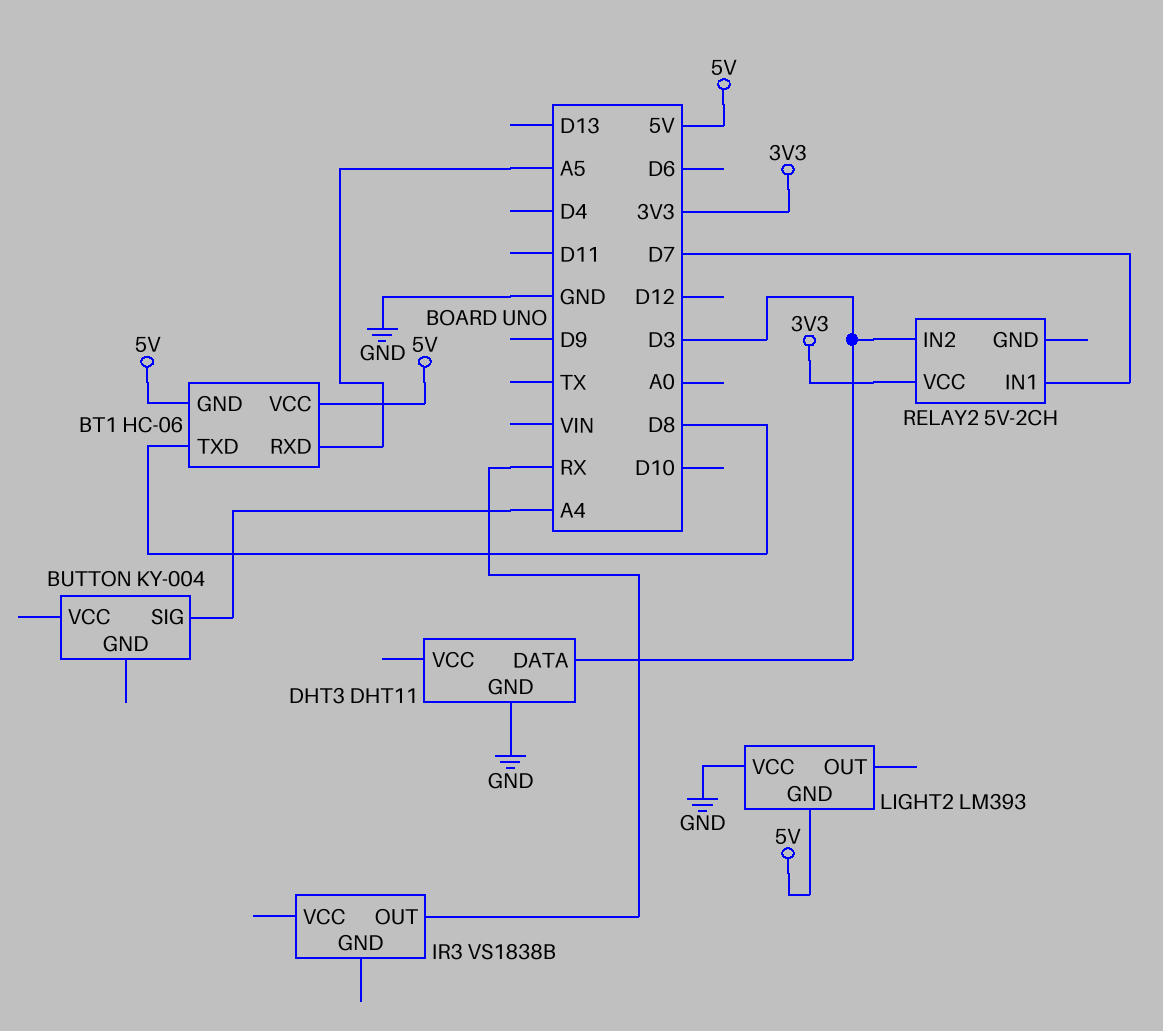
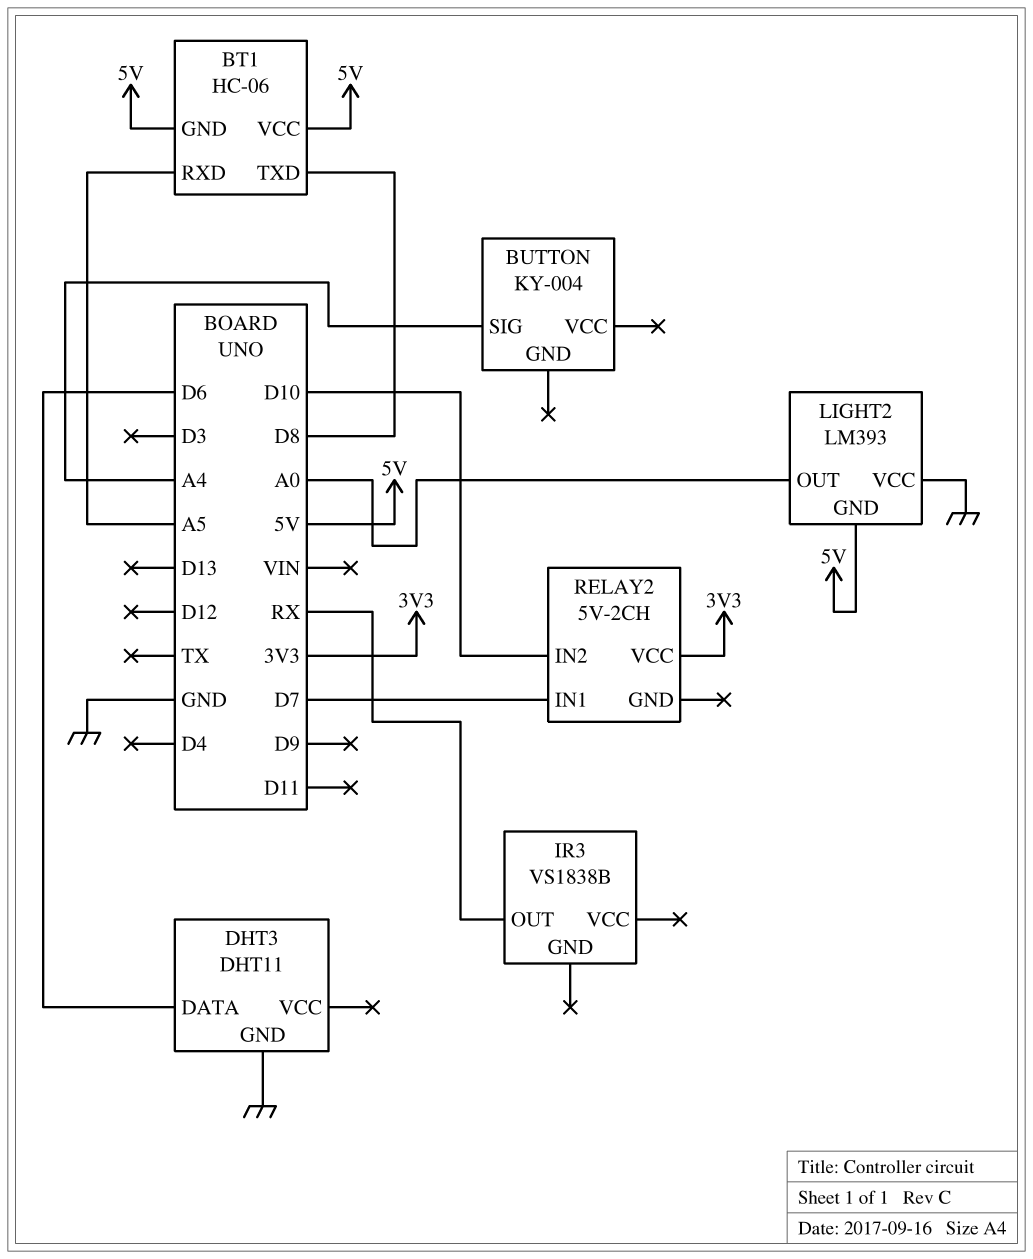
DHT3 pin DATA: D3 -> D6
LIGHT2 pin OUT: none -> A0
RELAY2 pin IN2: D3 -> D10

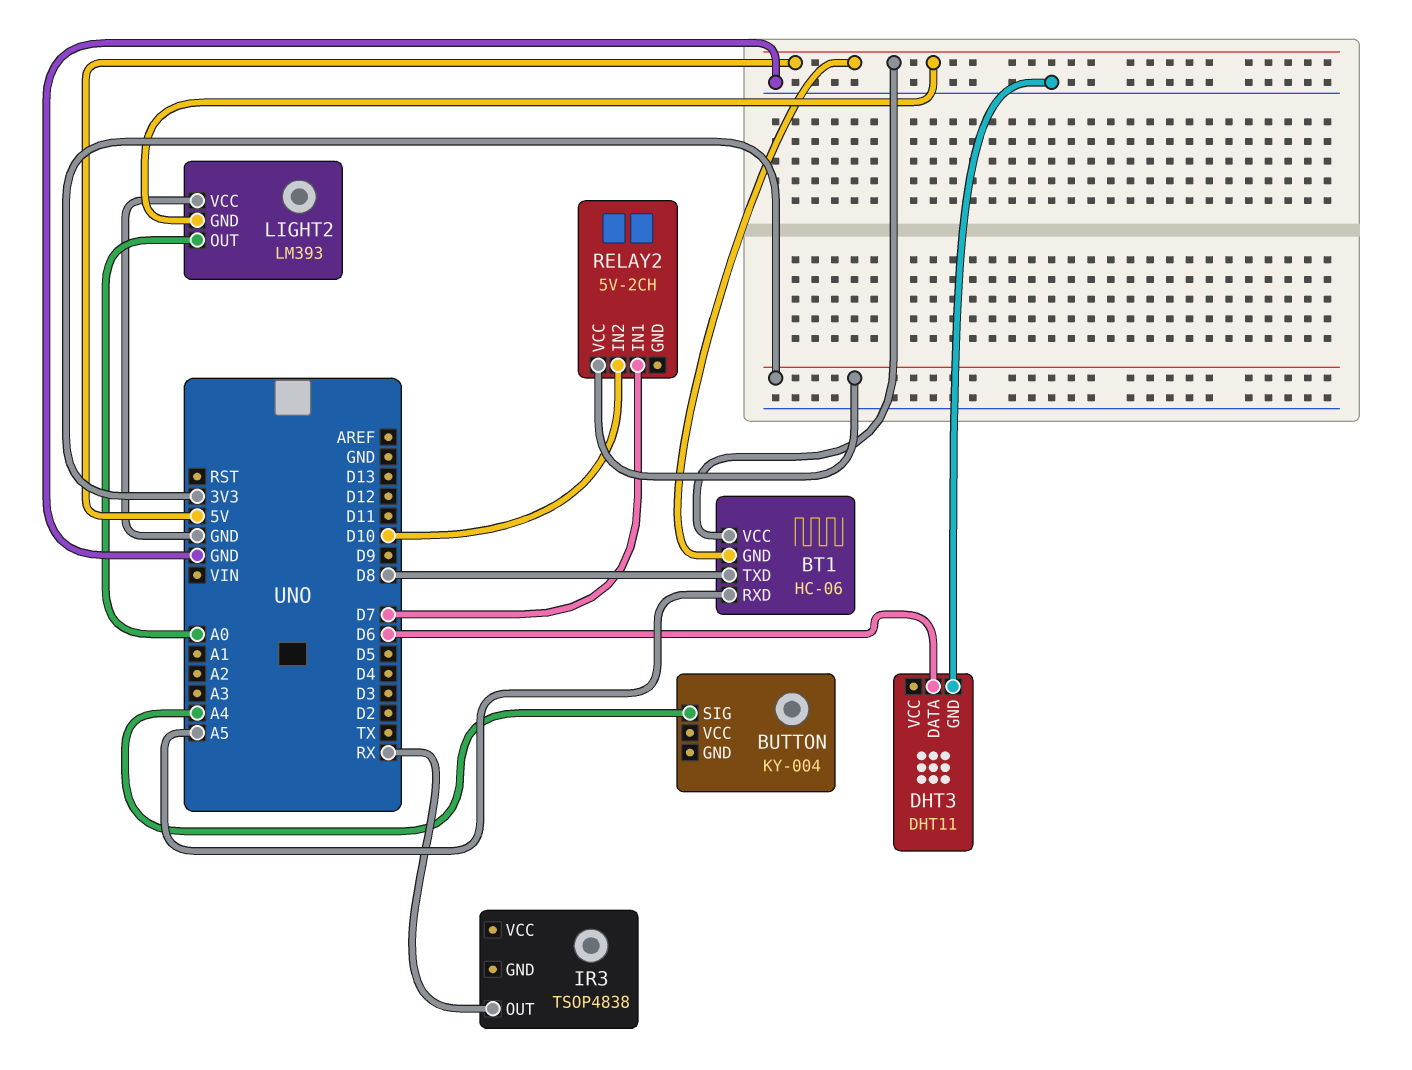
IR3: VS1838B -> TSOP4838

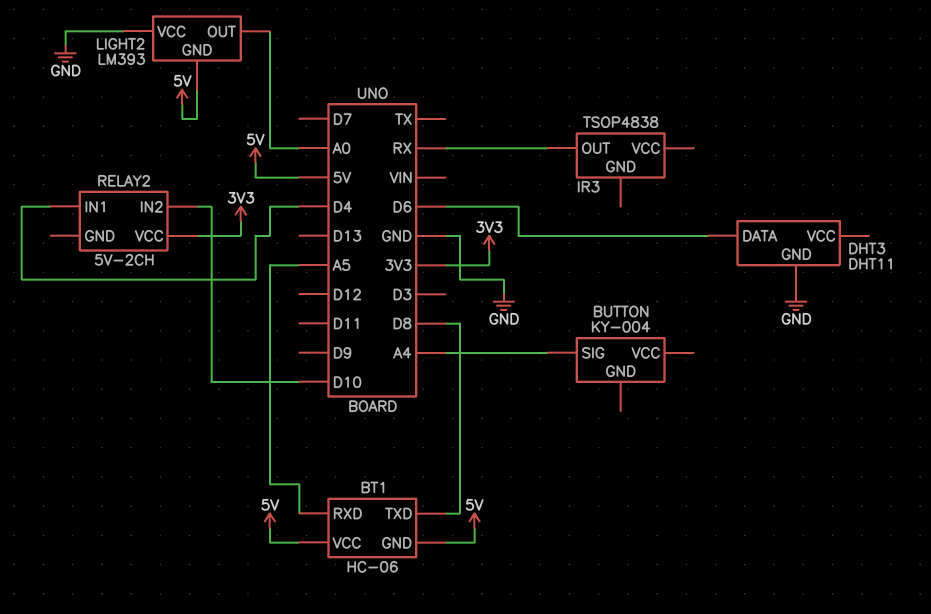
RELAY2 pin IN1: D7 -> D4

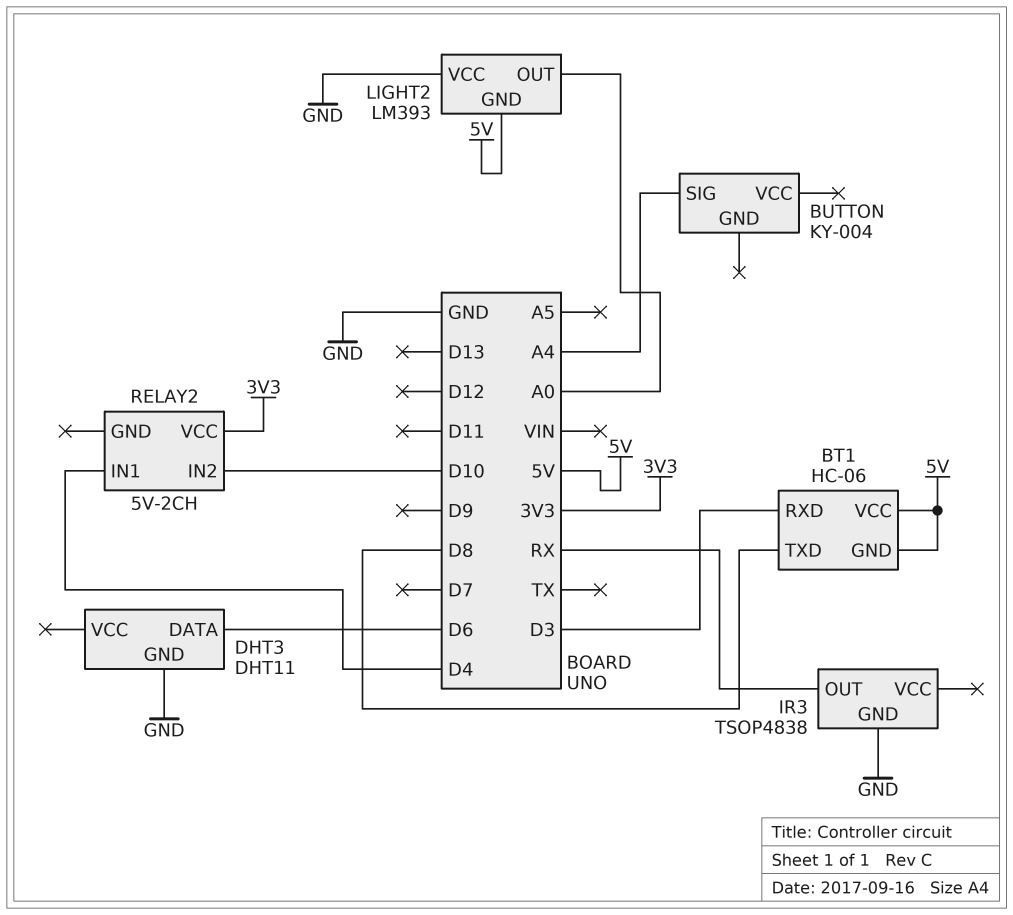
BT1 pin RXD: A5 -> D3
IR3 pin GND: none -> GND

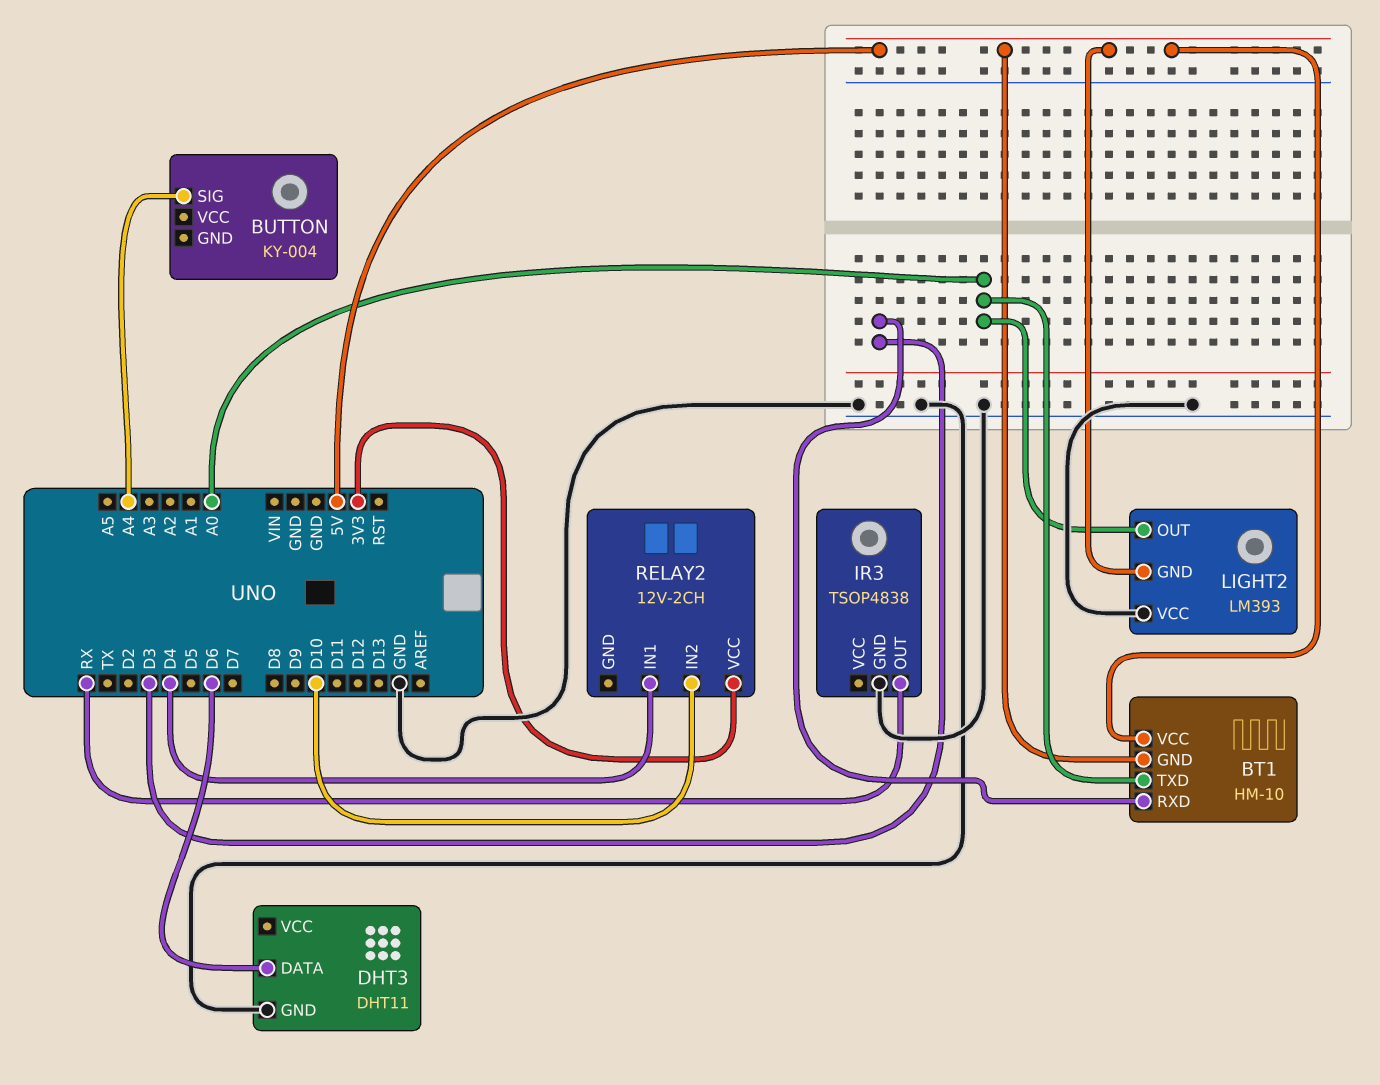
BT1: HC-06 -> HM-10
BT1 pin TXD: D8 -> A0
RELAY2: 5V-2CH -> 12V-2CH

